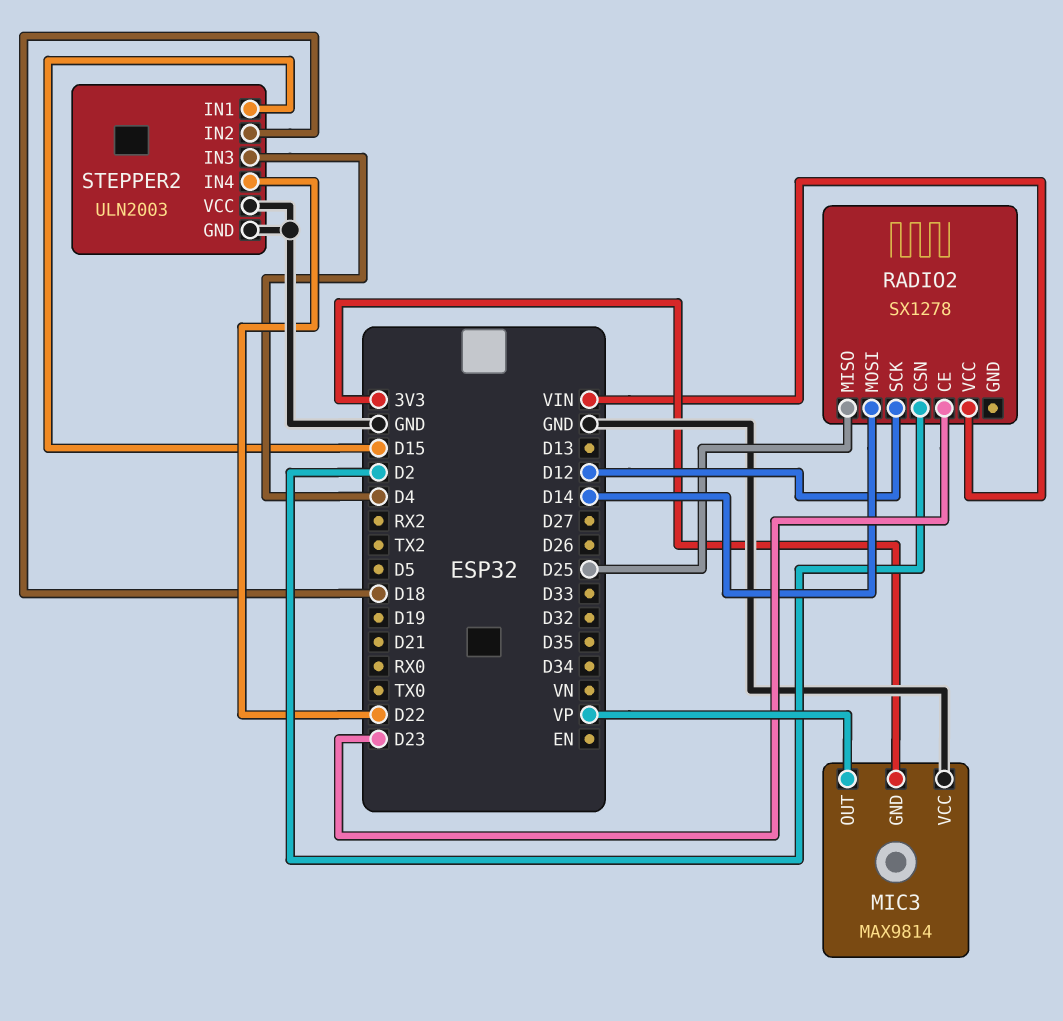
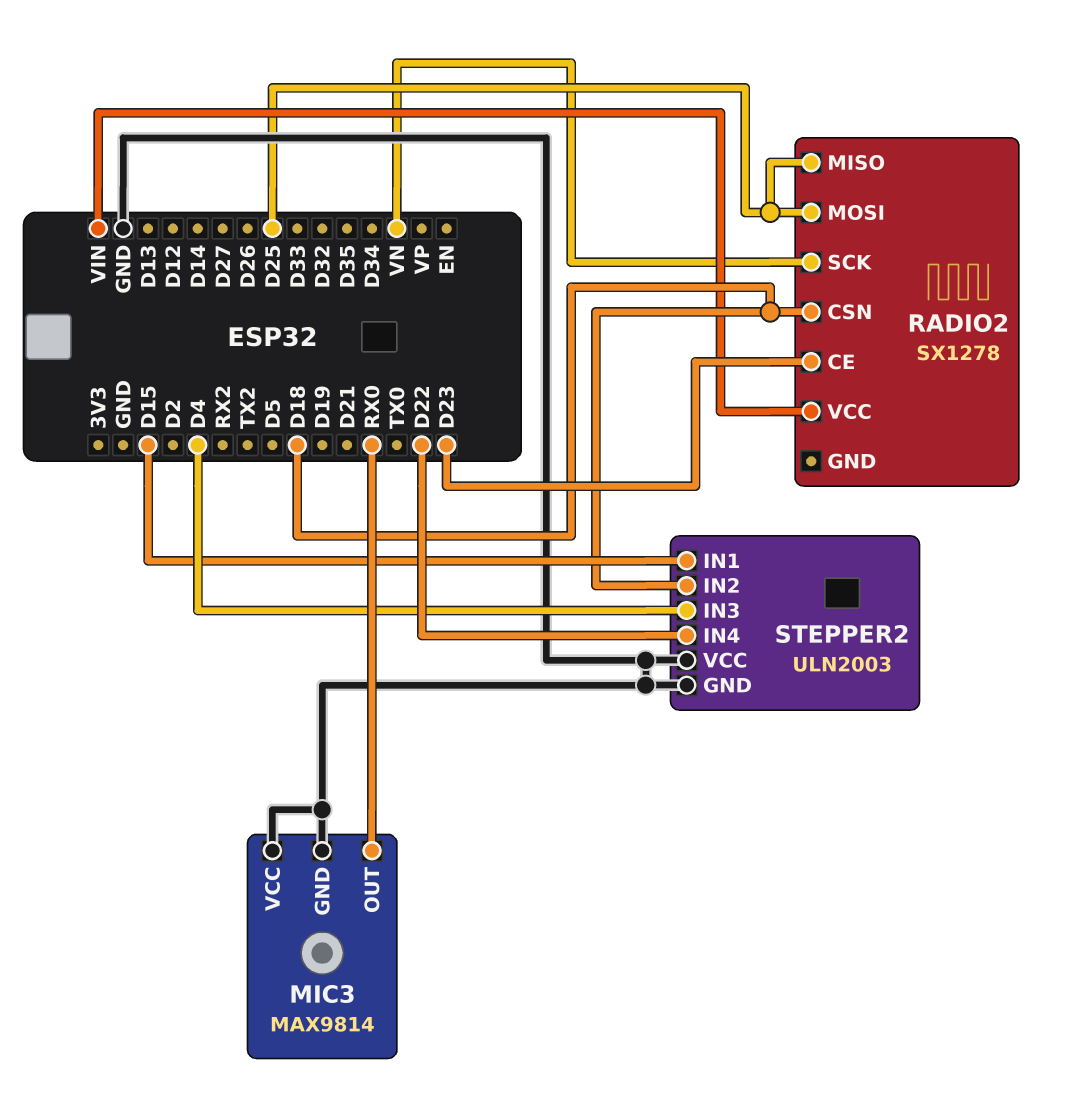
MIC3 pin GND: 3V3 -> GND
MIC3 pin OUT: VP -> RX0
RADIO2 pin CSN: D2 -> D18
RADIO2 pin MOSI: D14 -> D25
RADIO2 pin SCK: D12 -> VN

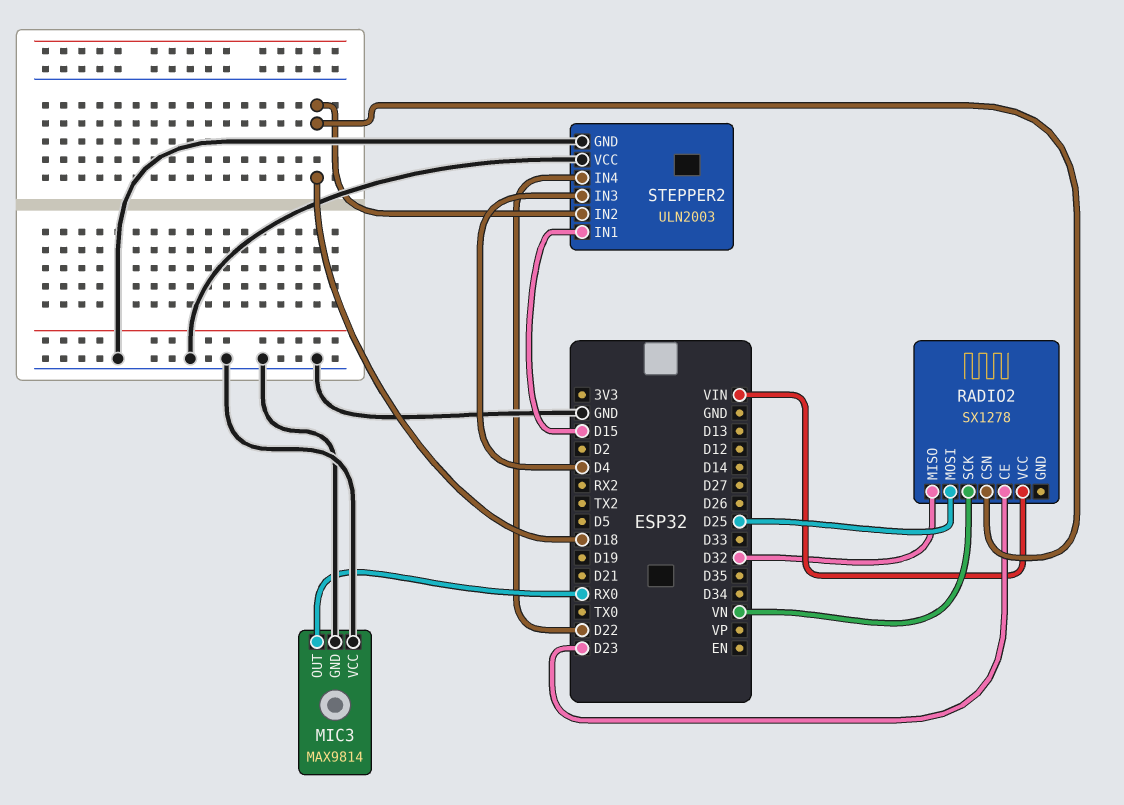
RADIO2 pin MISO: D25 -> D32

